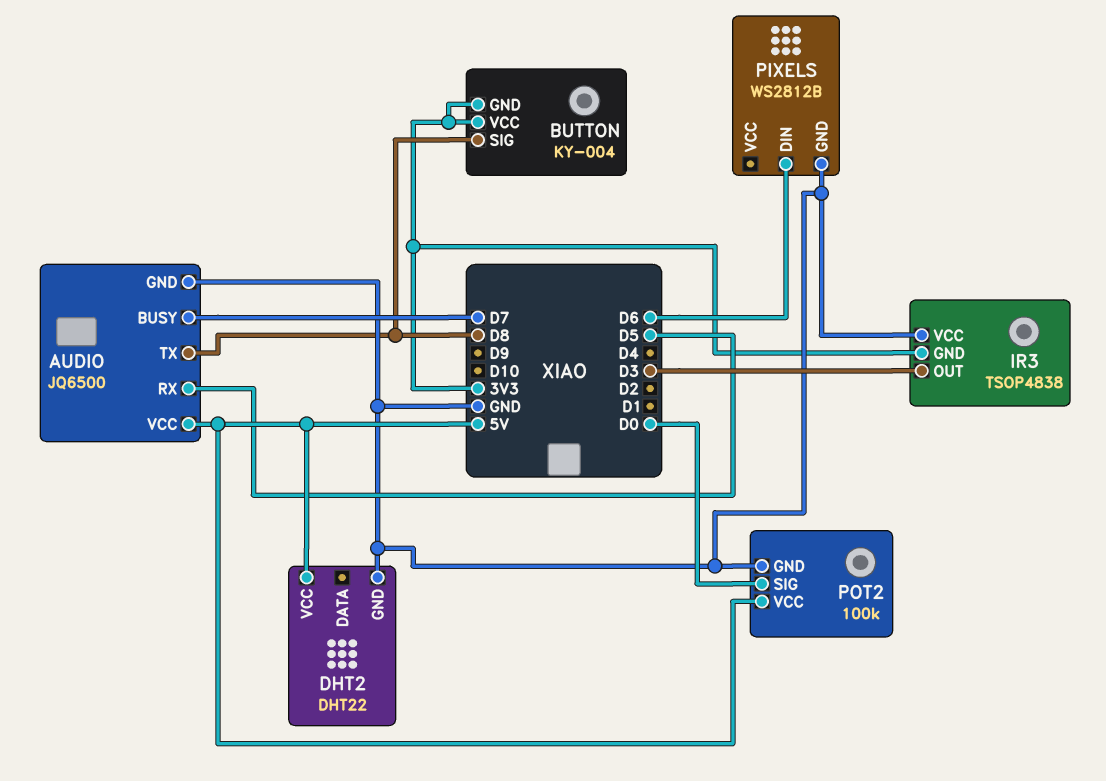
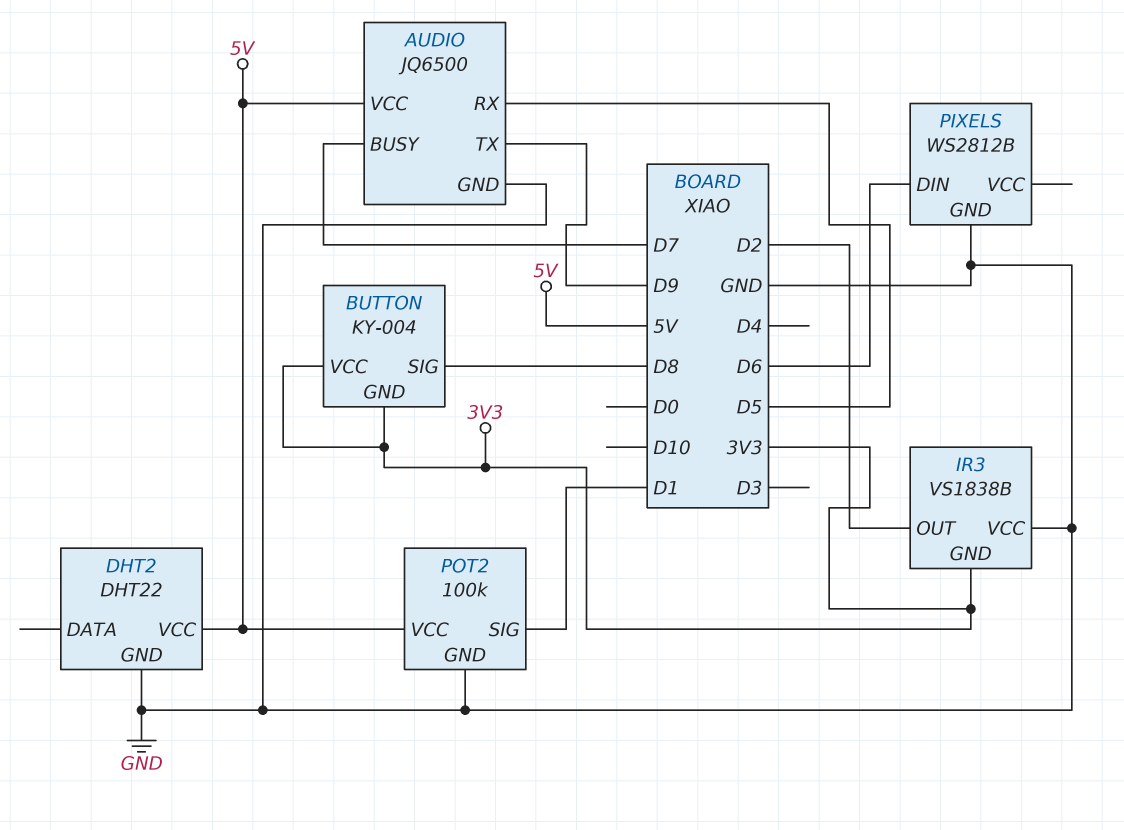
AUDIO pin TX: D8 -> D9
IR3: TSOP4838 -> VS1838B
IR3 pin OUT: D3 -> D2
POT2 pin SIG: D0 -> D1

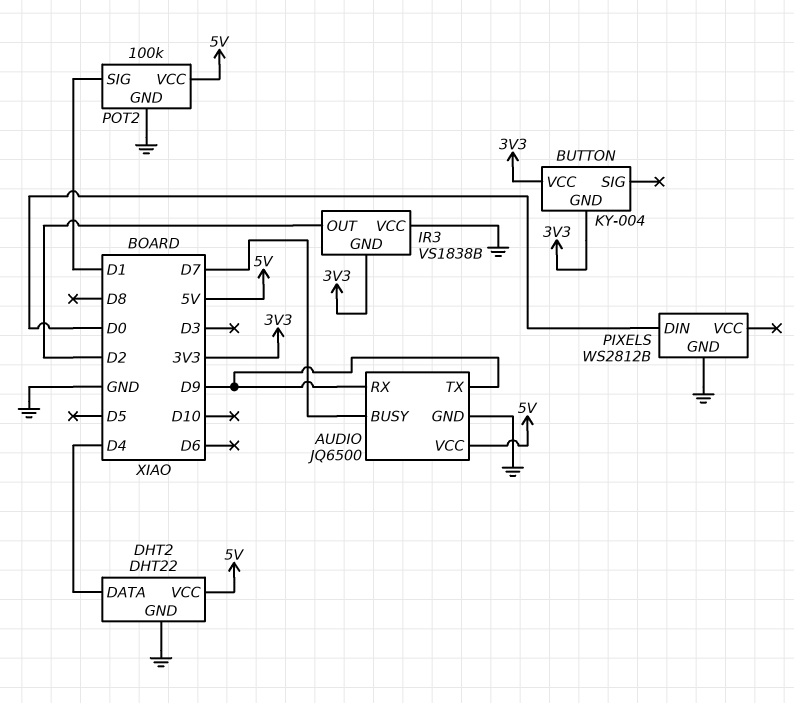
AUDIO pin RX: D5 -> D9
BUTTON pin SIG: D8 -> none
DHT2 pin DATA: none -> D4
PIXELS pin DIN: D6 -> D0

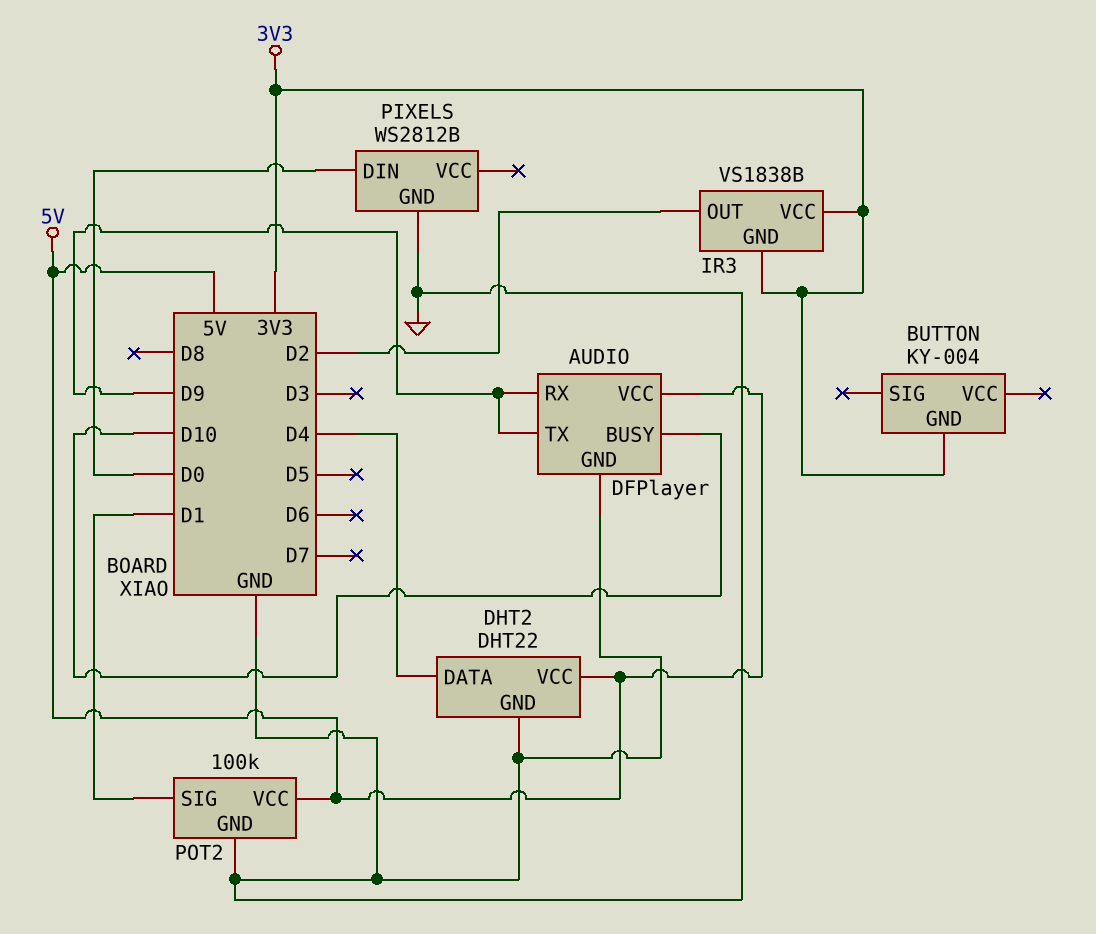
AUDIO: JQ6500 -> DFPlayer
AUDIO pin BUSY: D7 -> D10
BUTTON pin VCC: 3V3 -> none
IR3 pin VCC: GND -> 3V3

